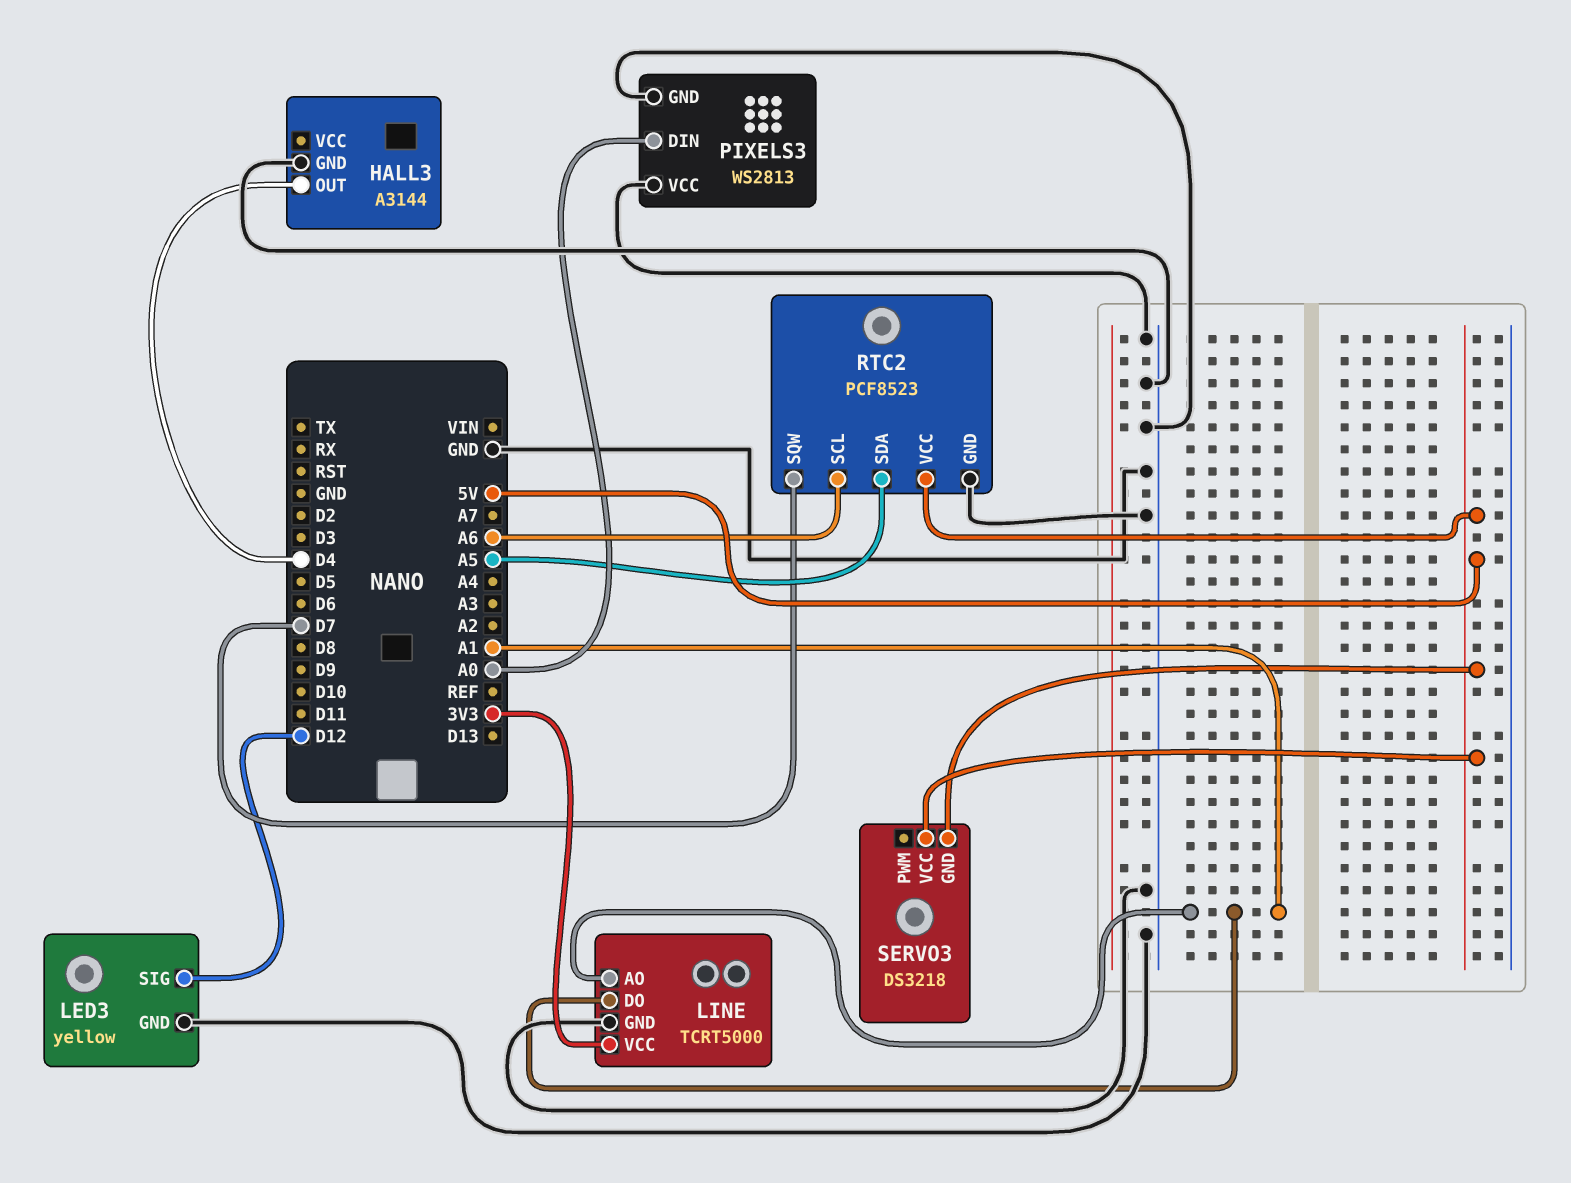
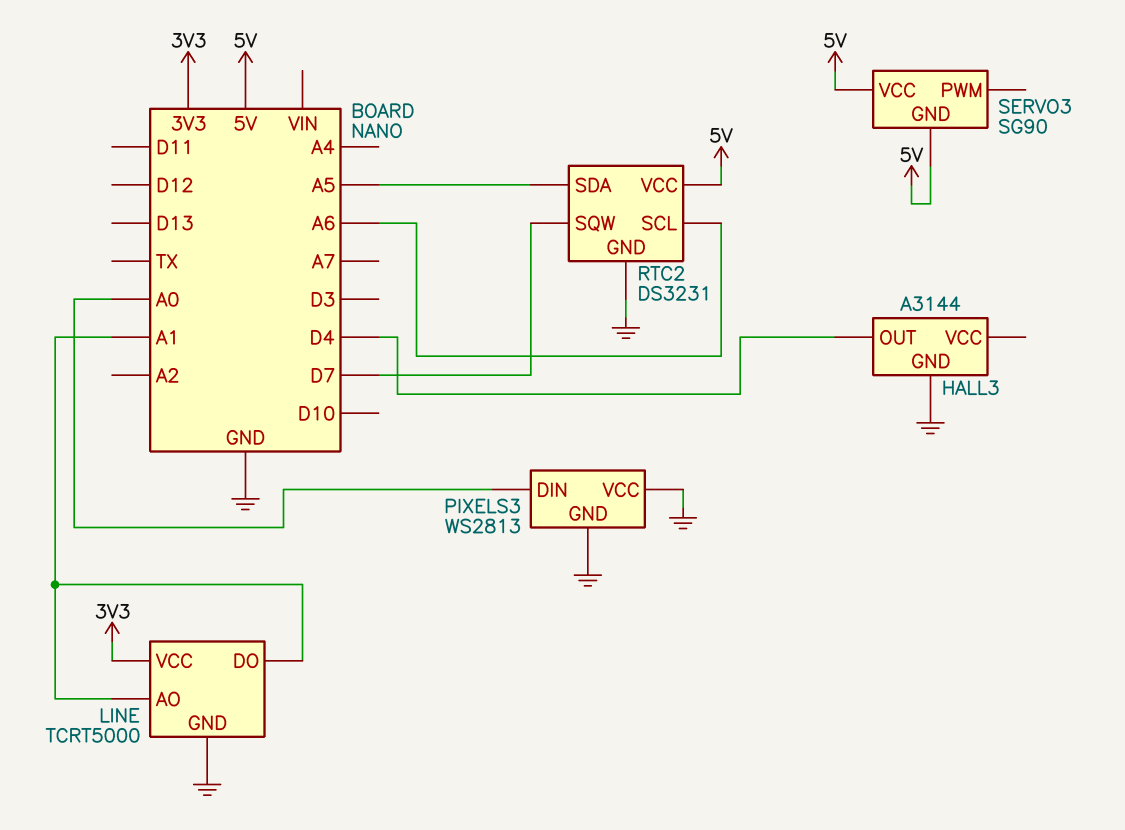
LED3: yellow -> none
LED3 pin GND: GND -> none
LED3 pin SIG: D12 -> none
RTC2: PCF8523 -> DS3231
SERVO3: DS3218 -> SG90

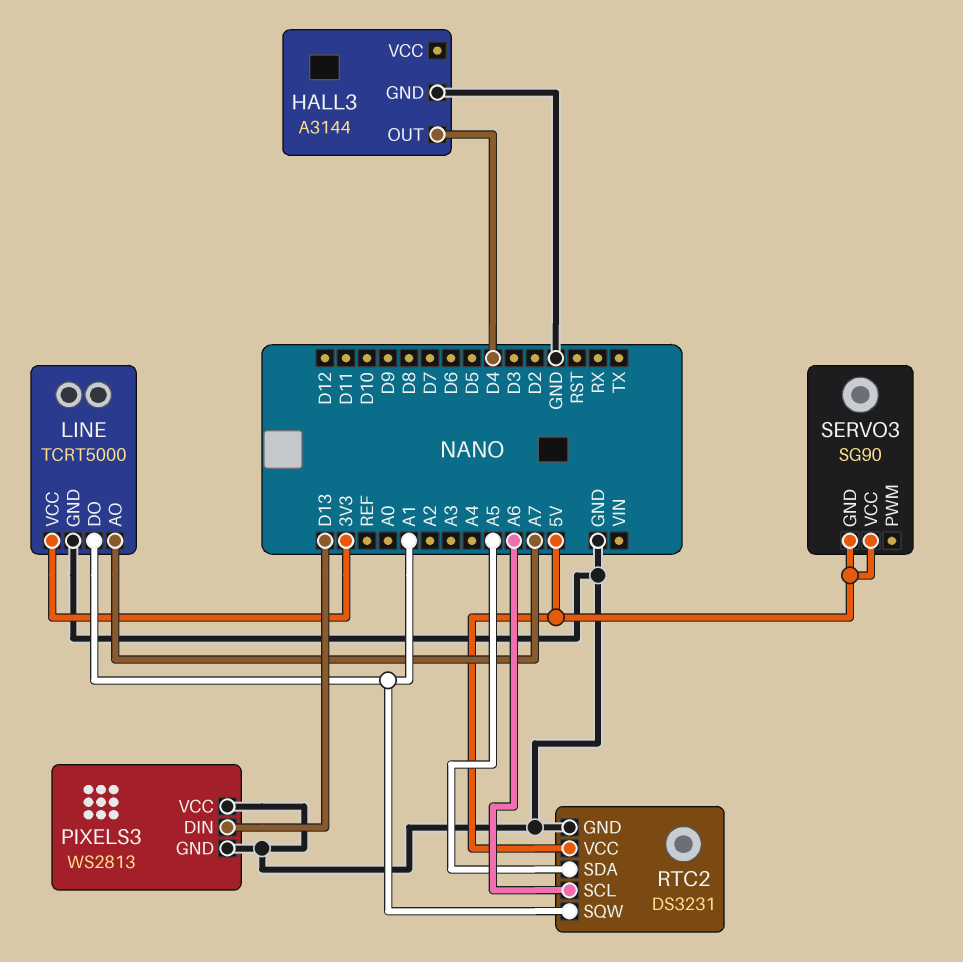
LINE pin AO: A1 -> A7
PIXELS3 pin DIN: A0 -> D13
RTC2 pin SQW: D7 -> A1

